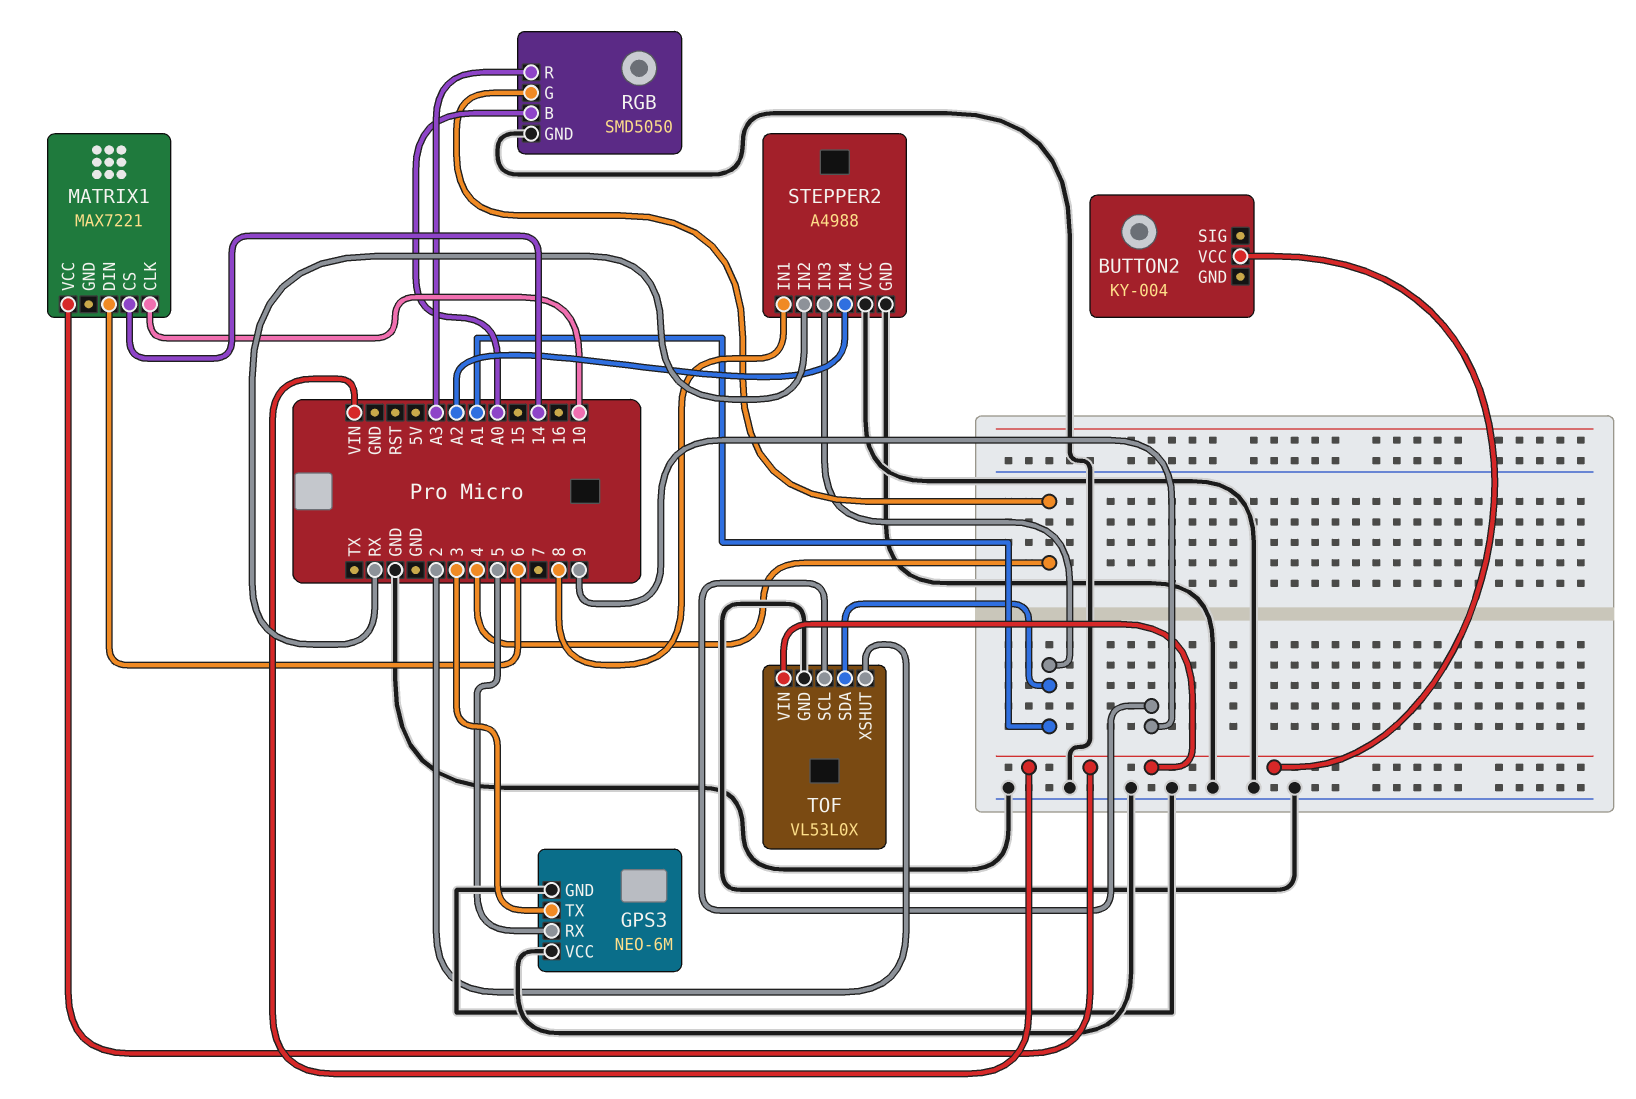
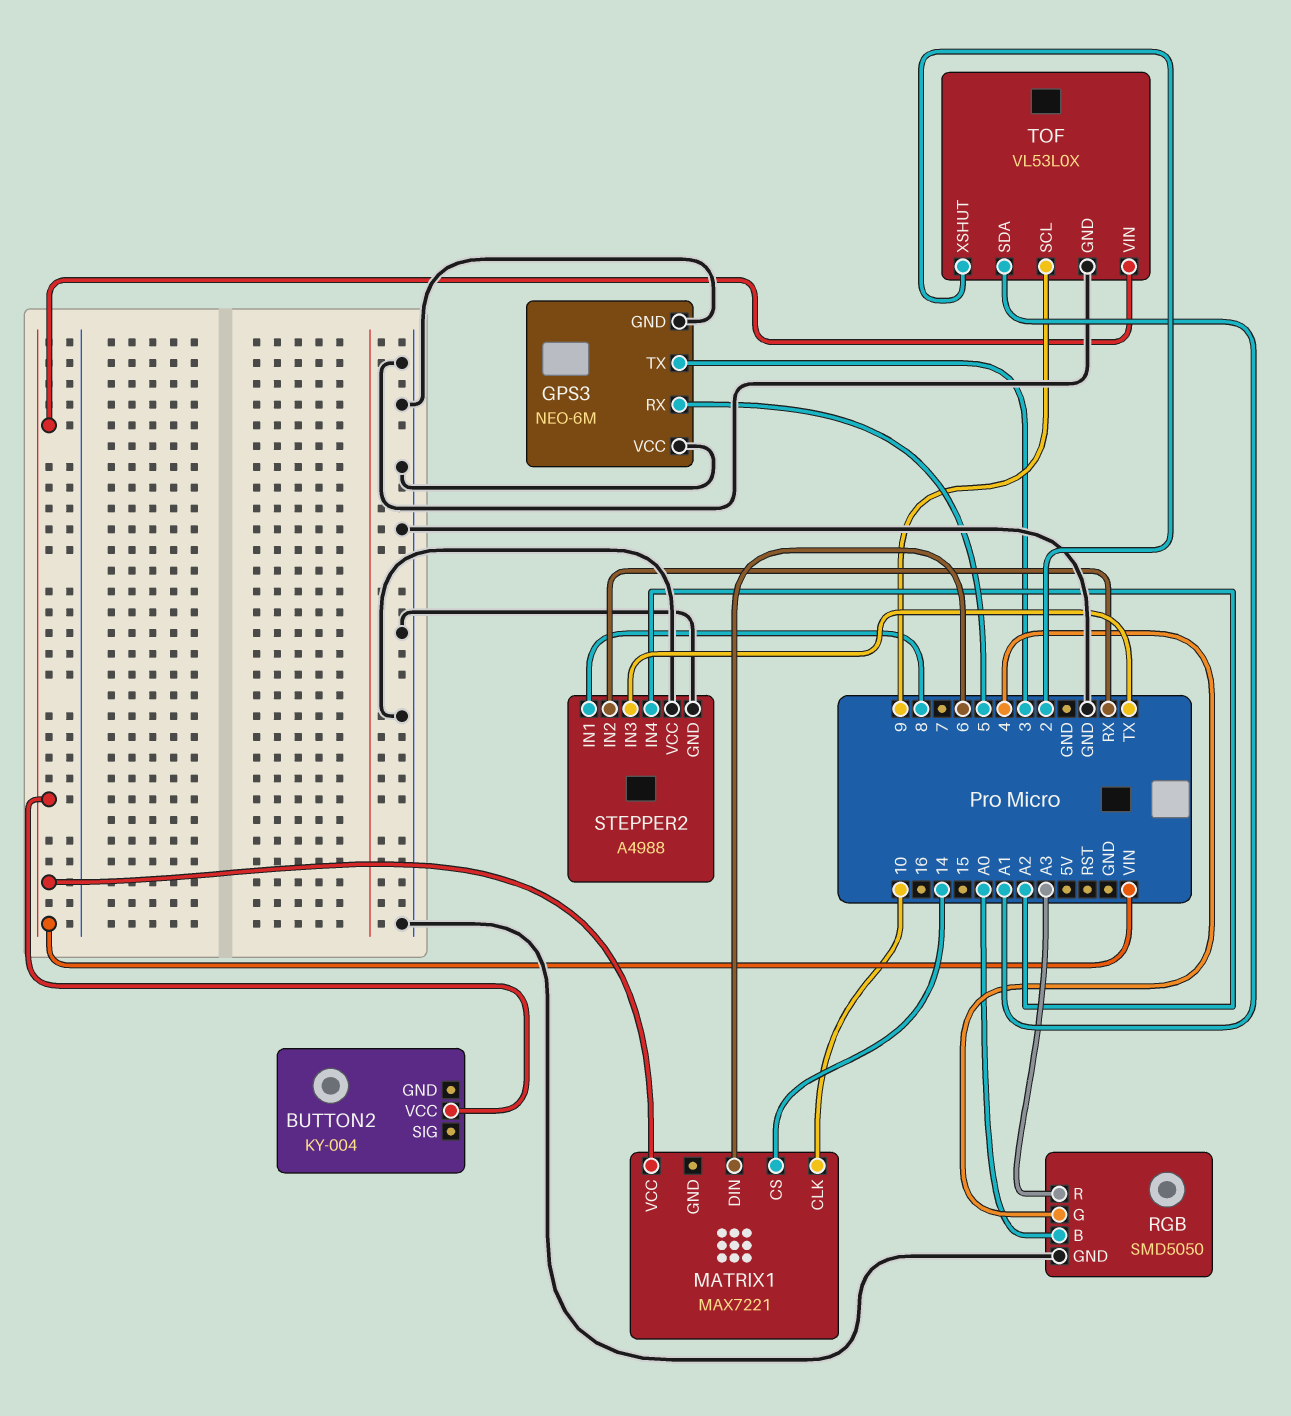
STEPPER2 pin IN3: A1 -> TX

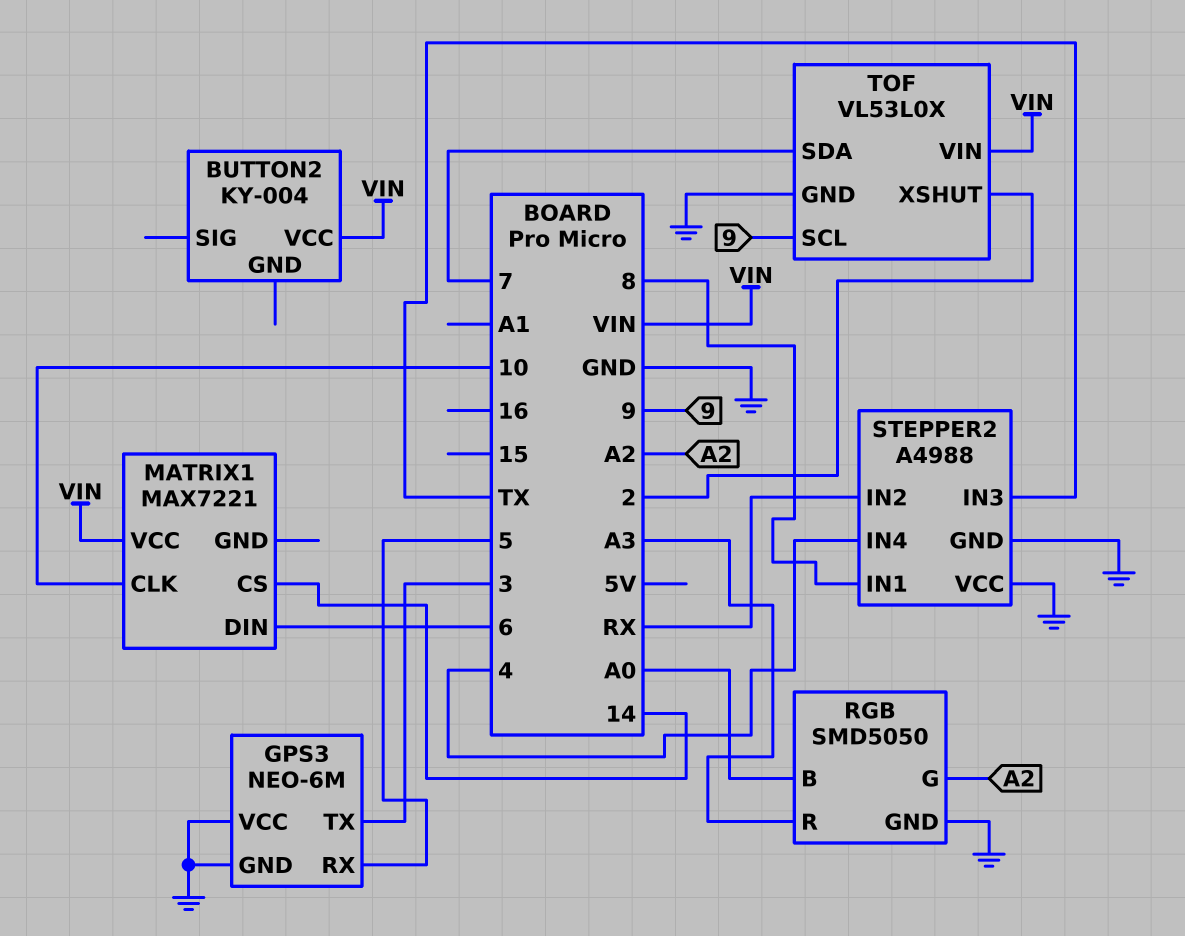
RGB pin G: 4 -> A2
STEPPER2 pin IN4: A2 -> 4
TOF pin SDA: A1 -> 7

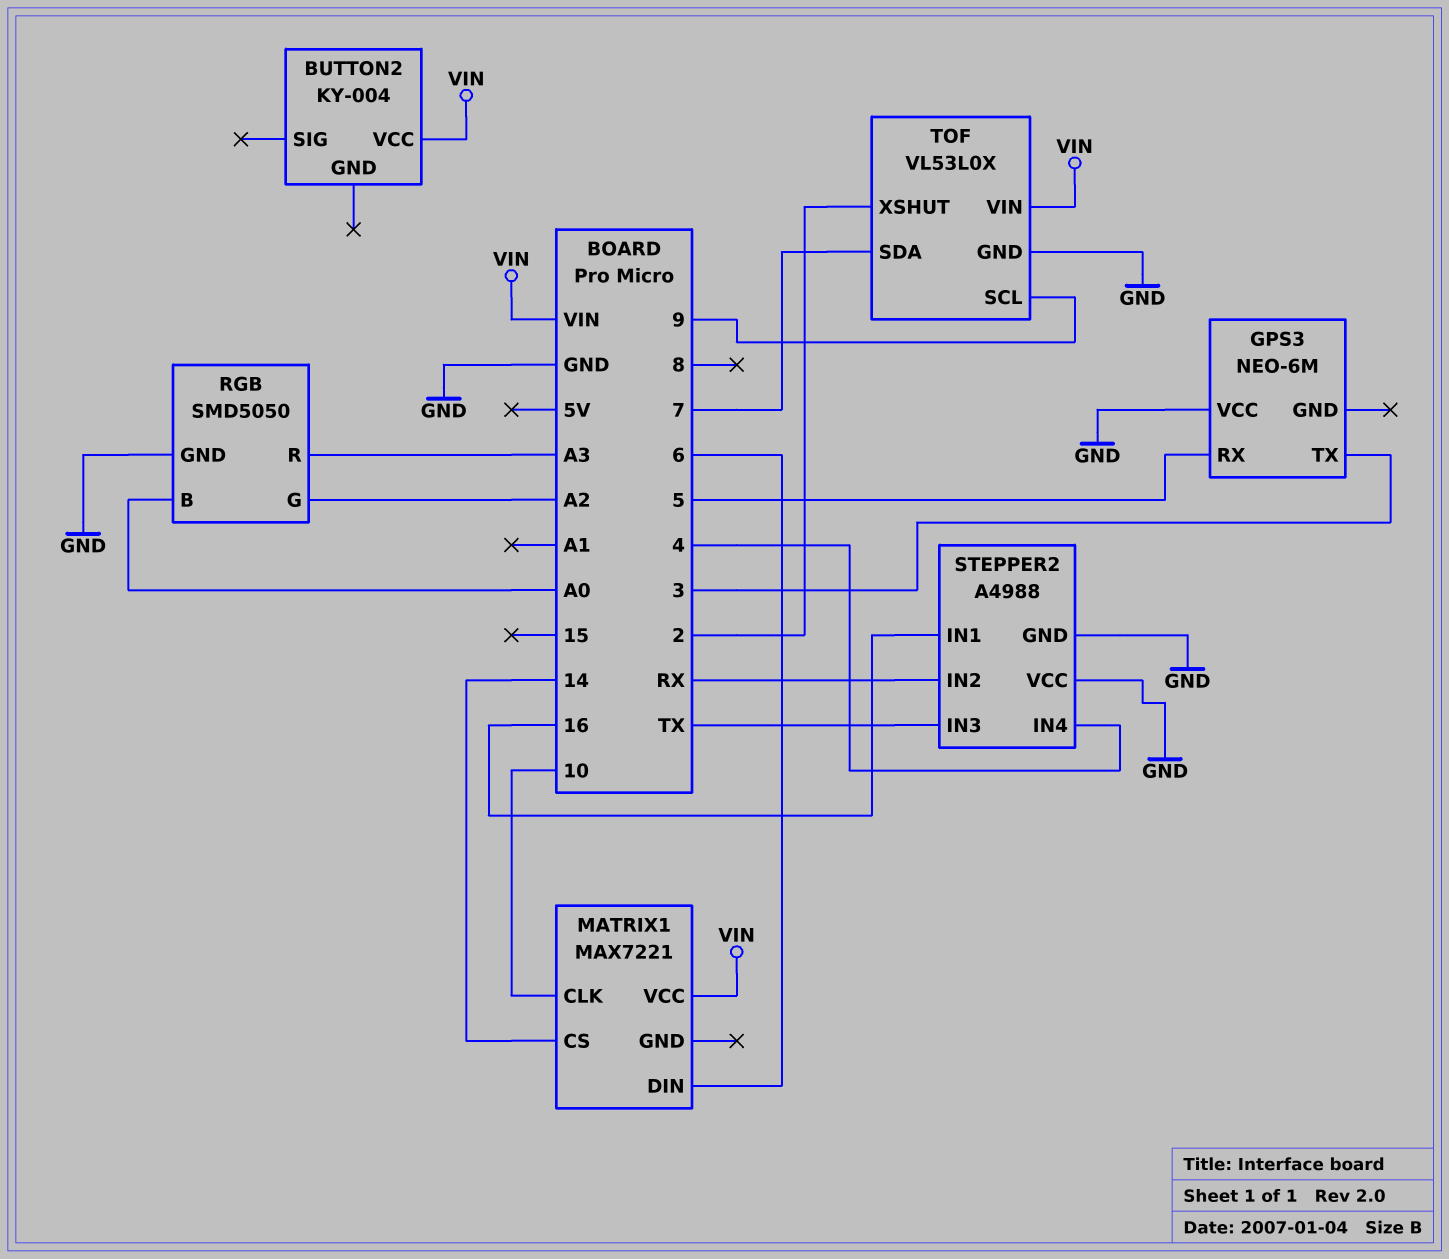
GPS3 pin GND: GND -> none
STEPPER2 pin IN1: 8 -> 16

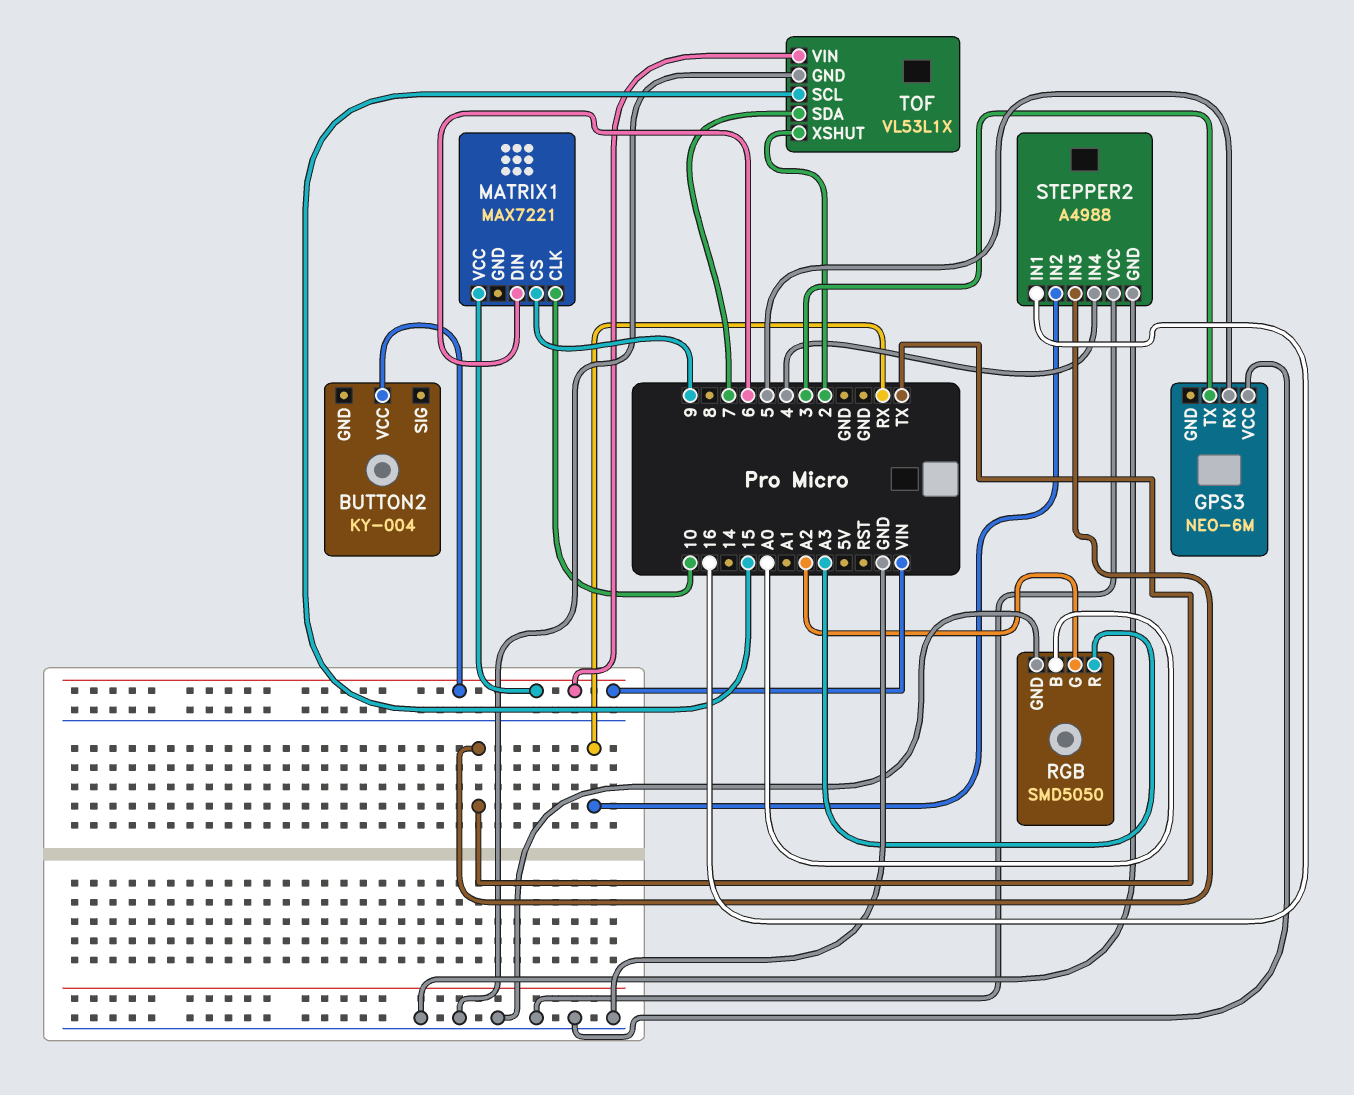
MATRIX1 pin CS: 14 -> 9
TOF: VL53L0X -> VL53L1X
TOF pin SCL: 9 -> 15

